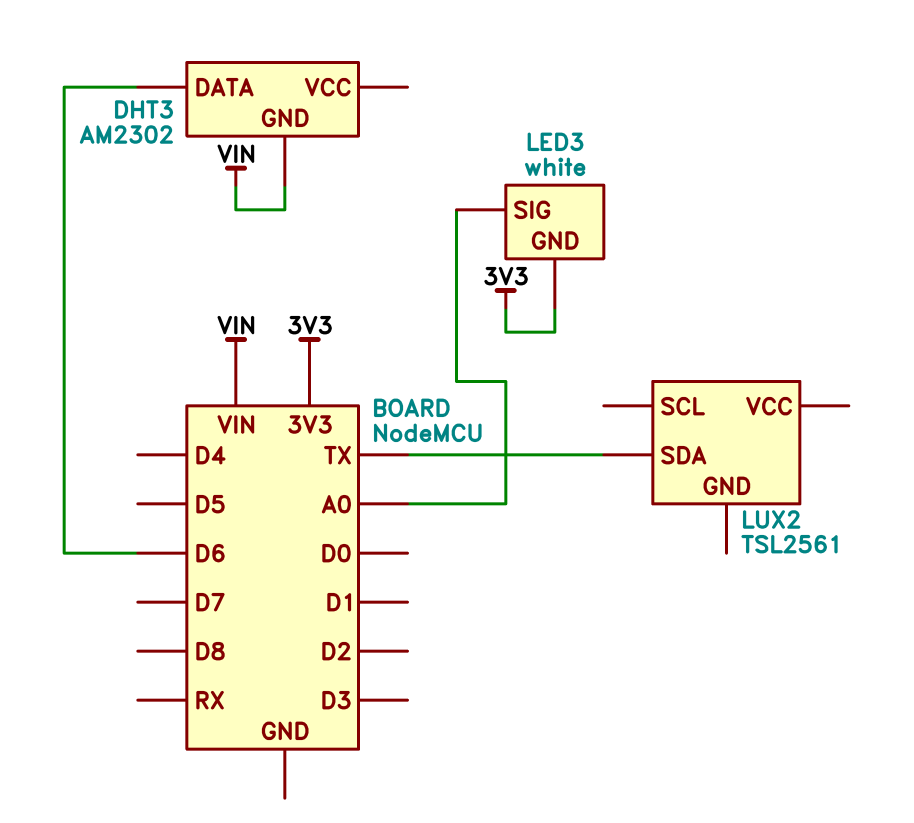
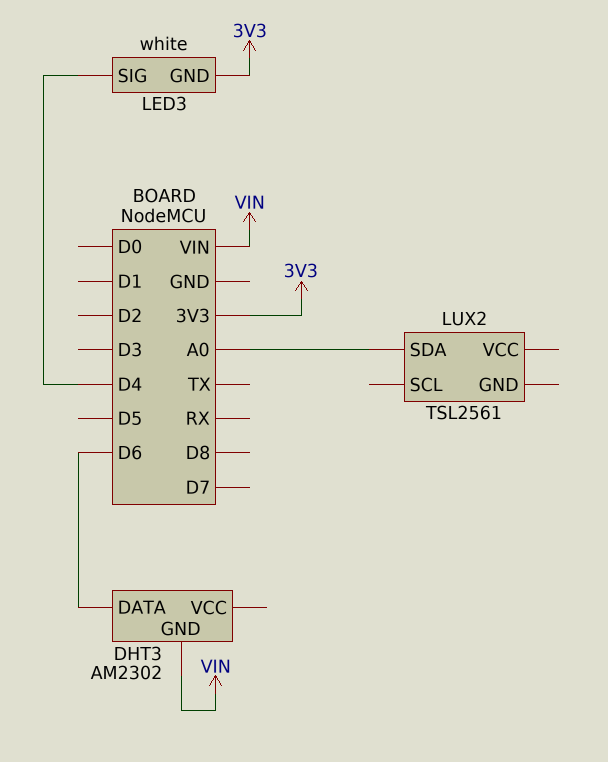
LED3 pin SIG: A0 -> D4
LUX2 pin SDA: TX -> A0

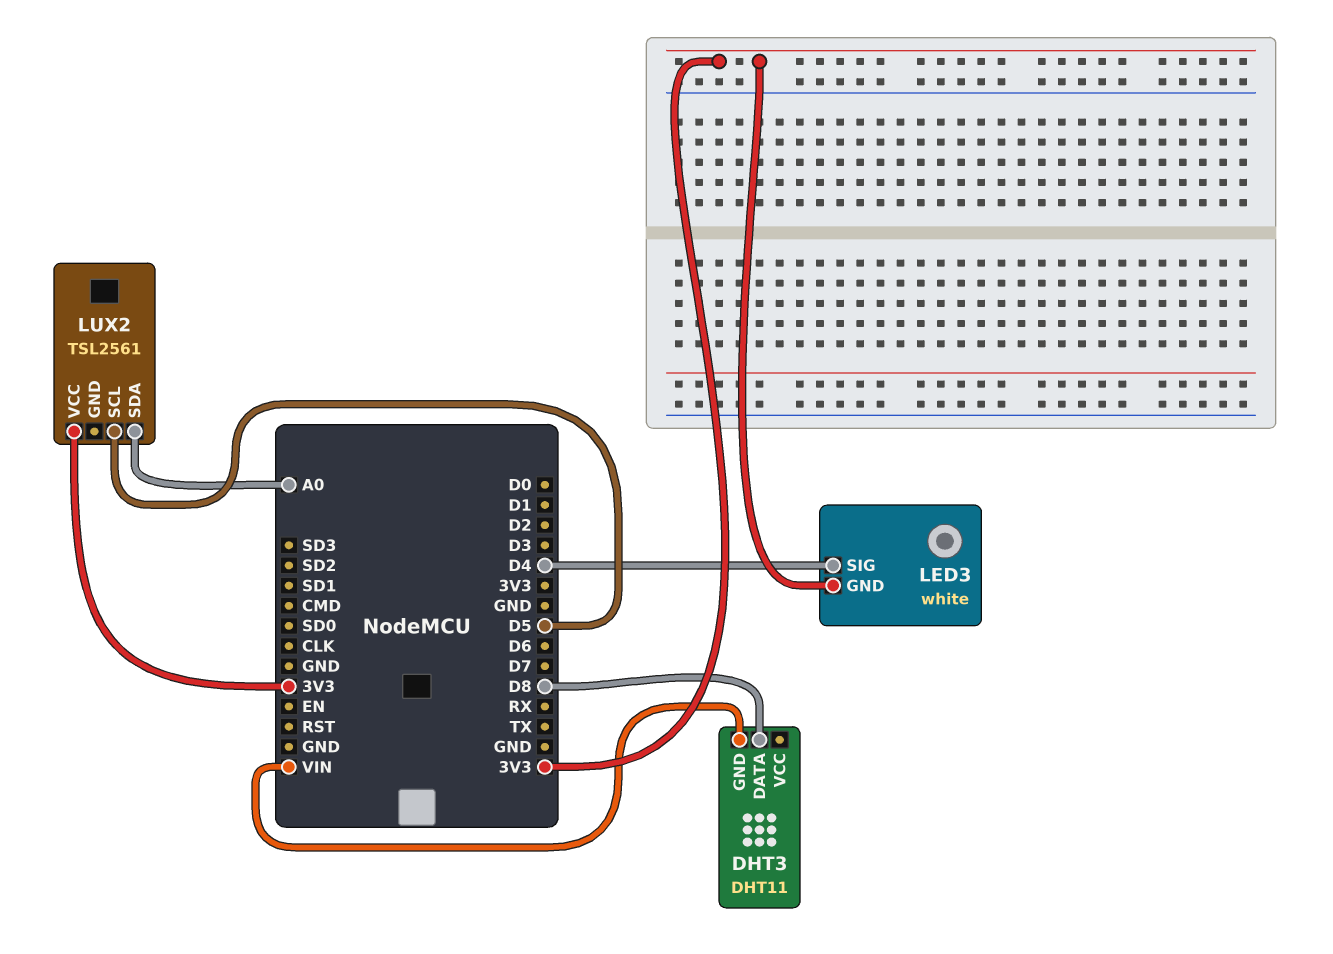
DHT3: AM2302 -> DHT11
DHT3 pin DATA: D6 -> D8
LUX2 pin SCL: none -> D5
LUX2 pin VCC: none -> 3V3

